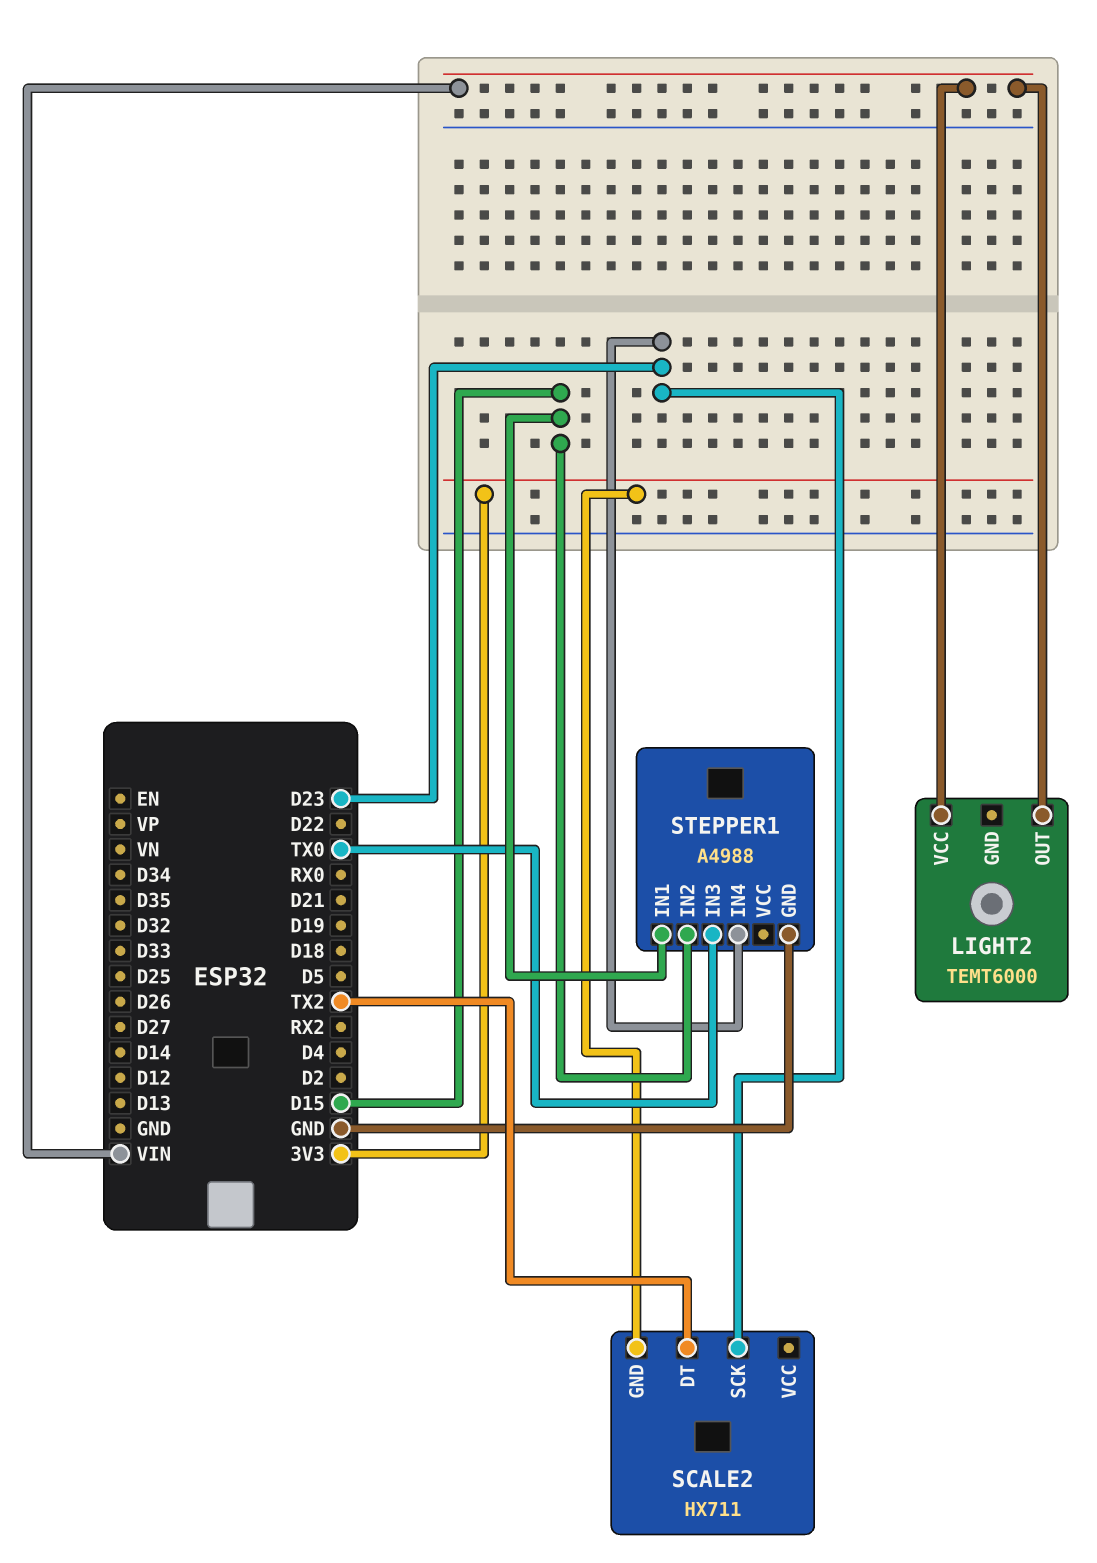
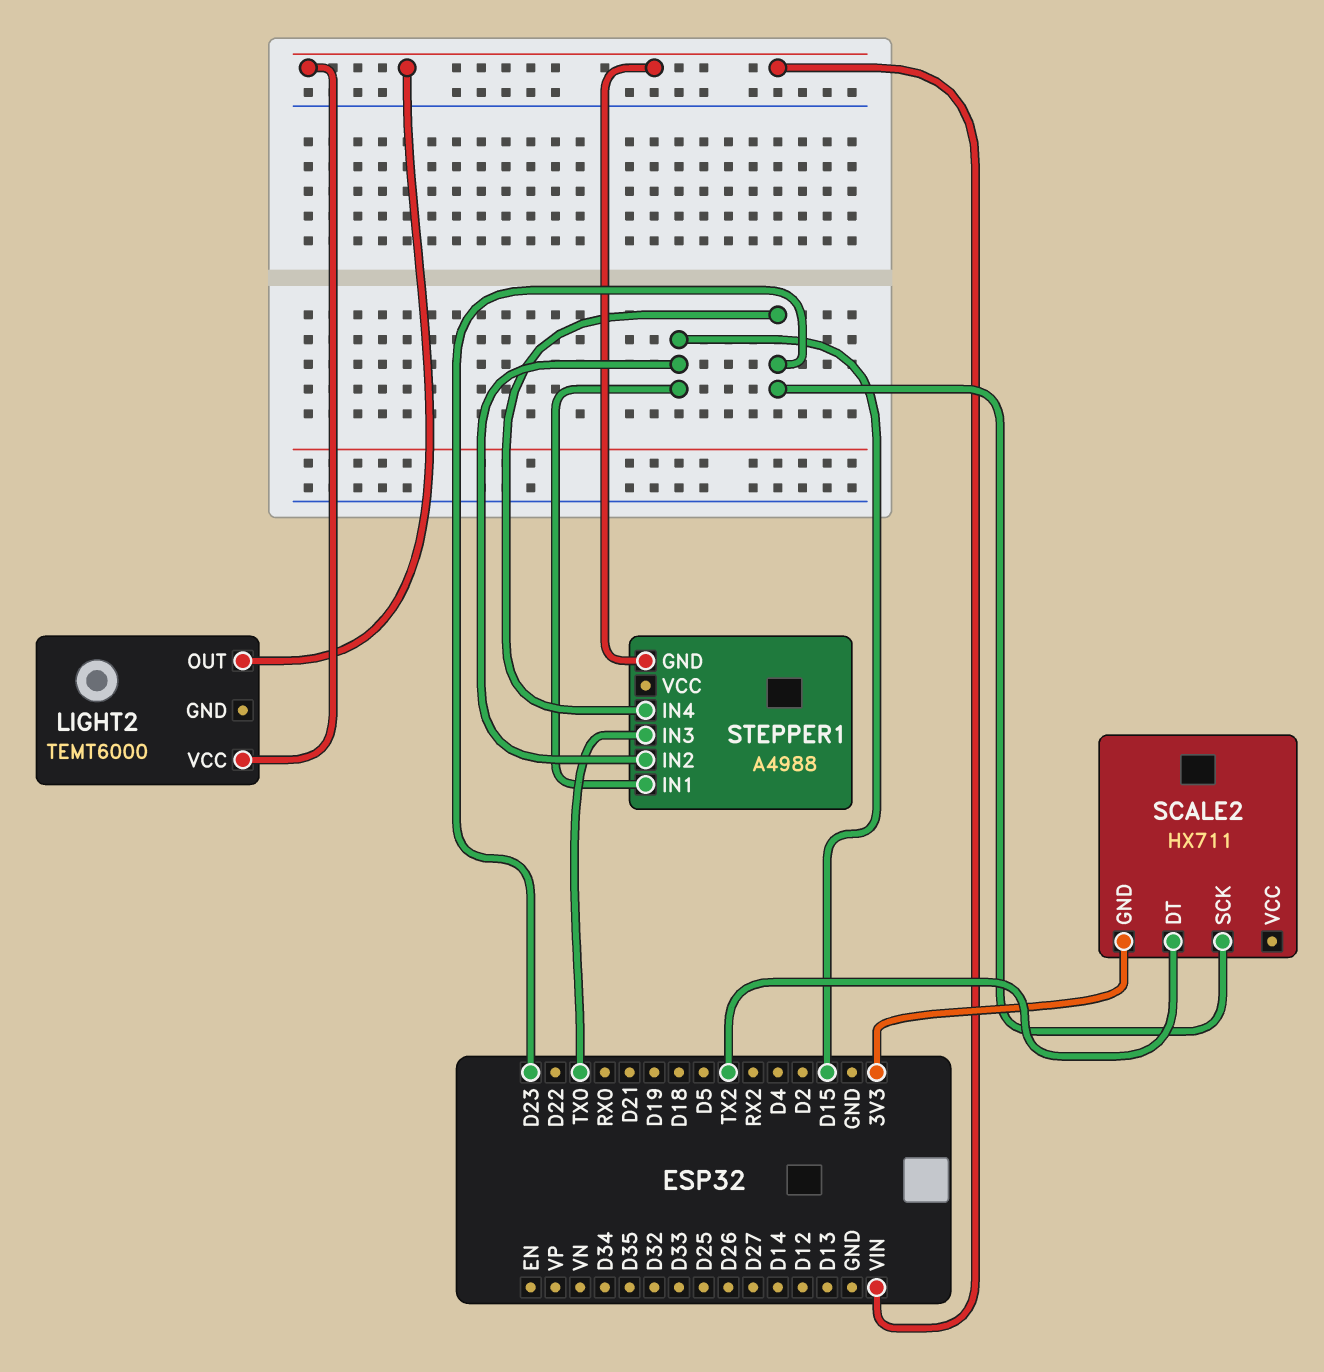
STEPPER1 pin GND: GND -> VIN

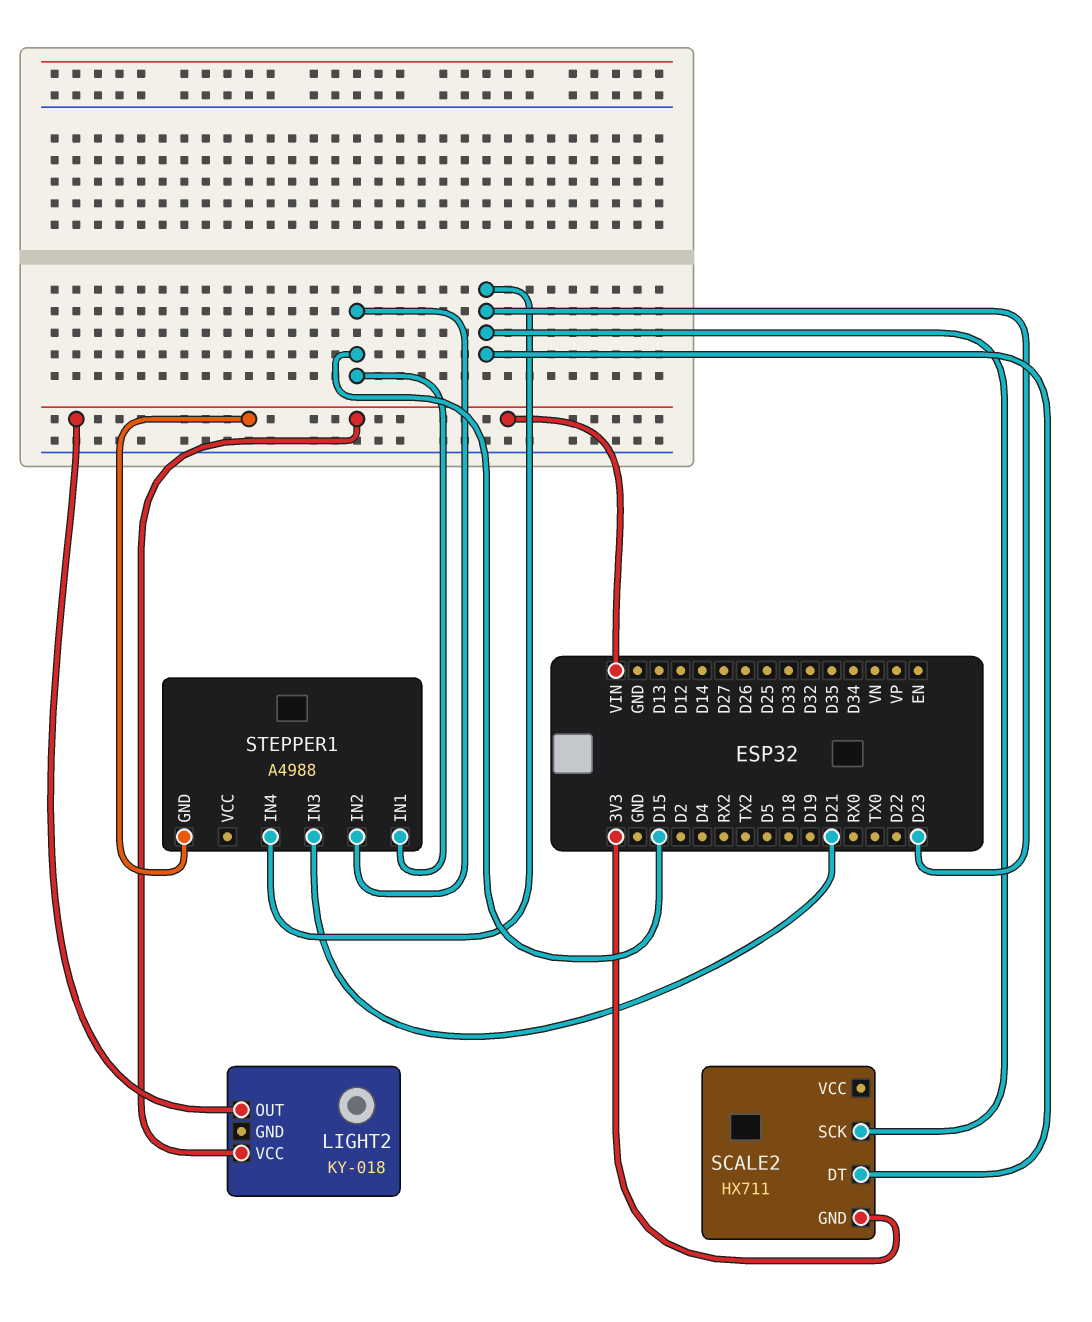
LIGHT2: TEMT6000 -> KY-018
SCALE2 pin DT: TX2 -> D23
STEPPER1 pin IN3: TX0 -> D21

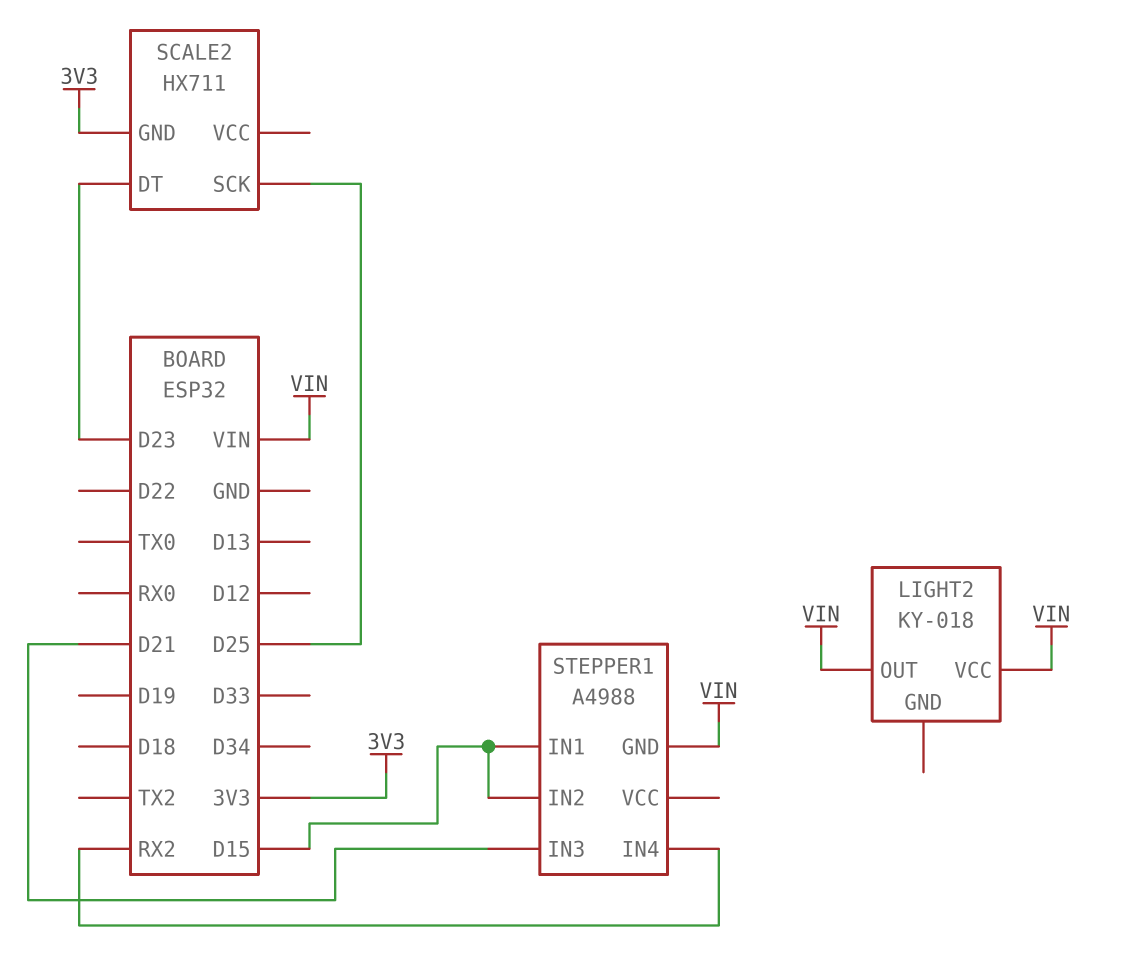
SCALE2 pin SCK: D23 -> D25
STEPPER1 pin IN4: D23 -> RX2

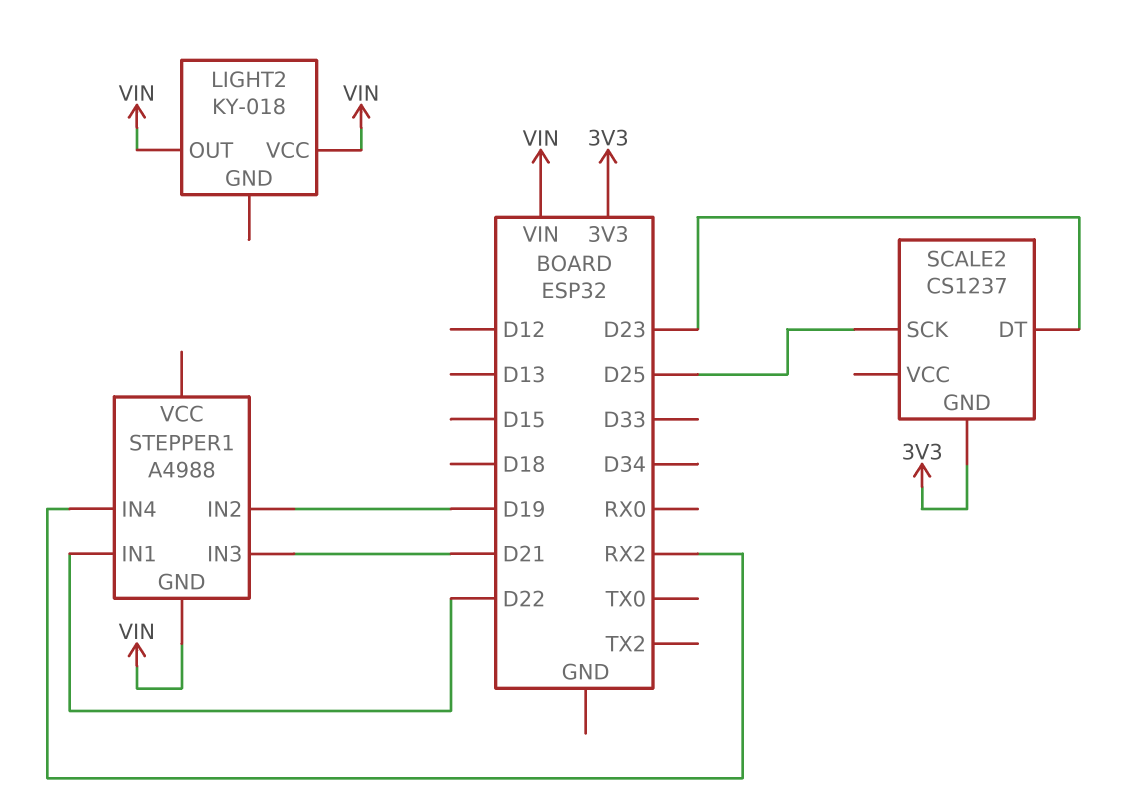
SCALE2: HX711 -> CS1237
STEPPER1 pin IN1: D15 -> D22
STEPPER1 pin IN2: D15 -> D19

